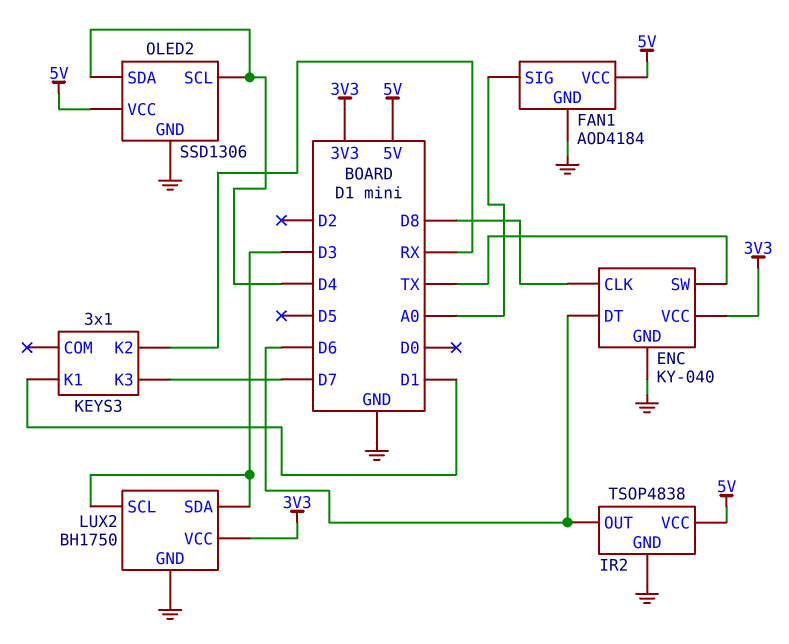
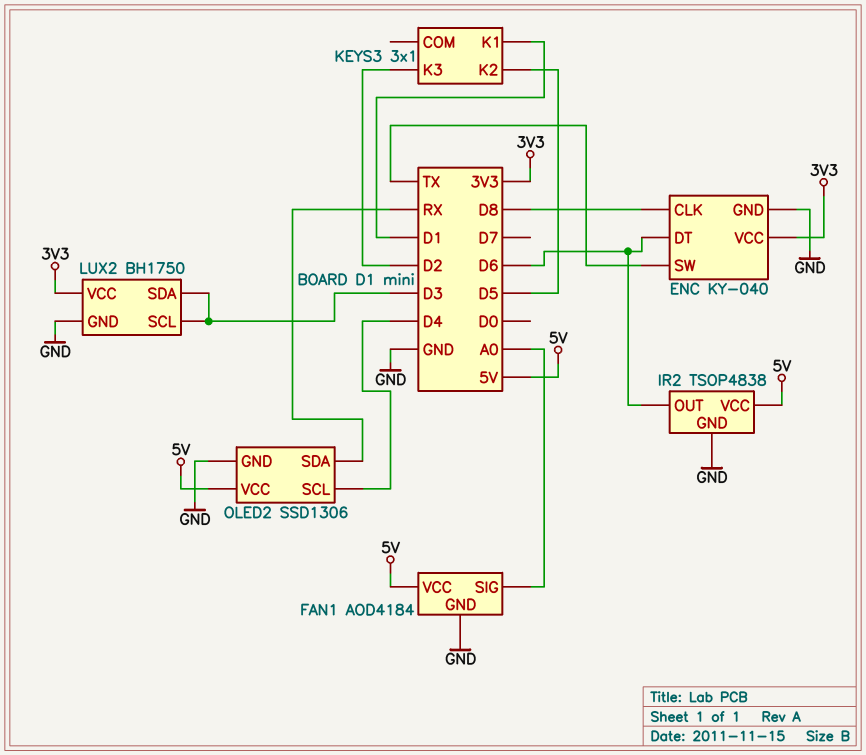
KEYS3 pin K2: RX -> D5
KEYS3 pin K3: D7 -> D2
OLED2 pin SDA: D4 -> RX

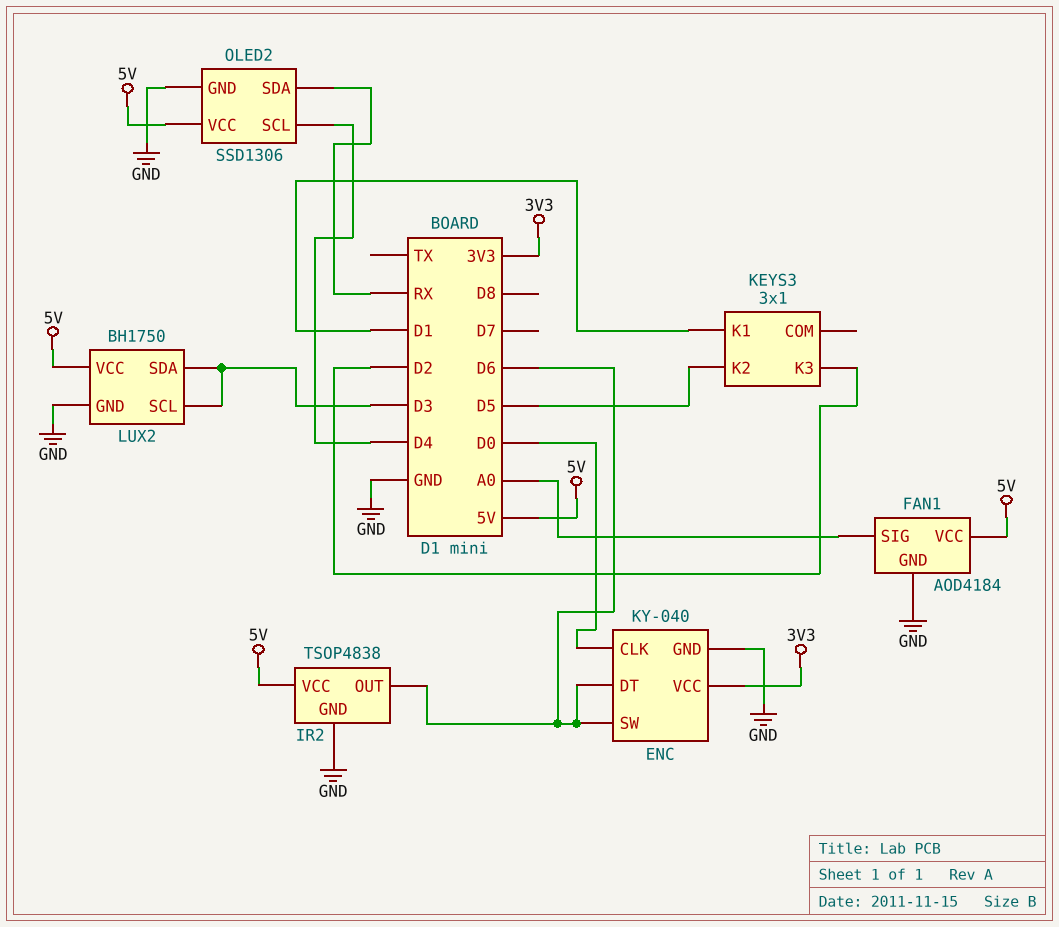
ENC pin CLK: D8 -> D0
ENC pin SW: TX -> D6
LUX2 pin VCC: 3V3 -> 5V

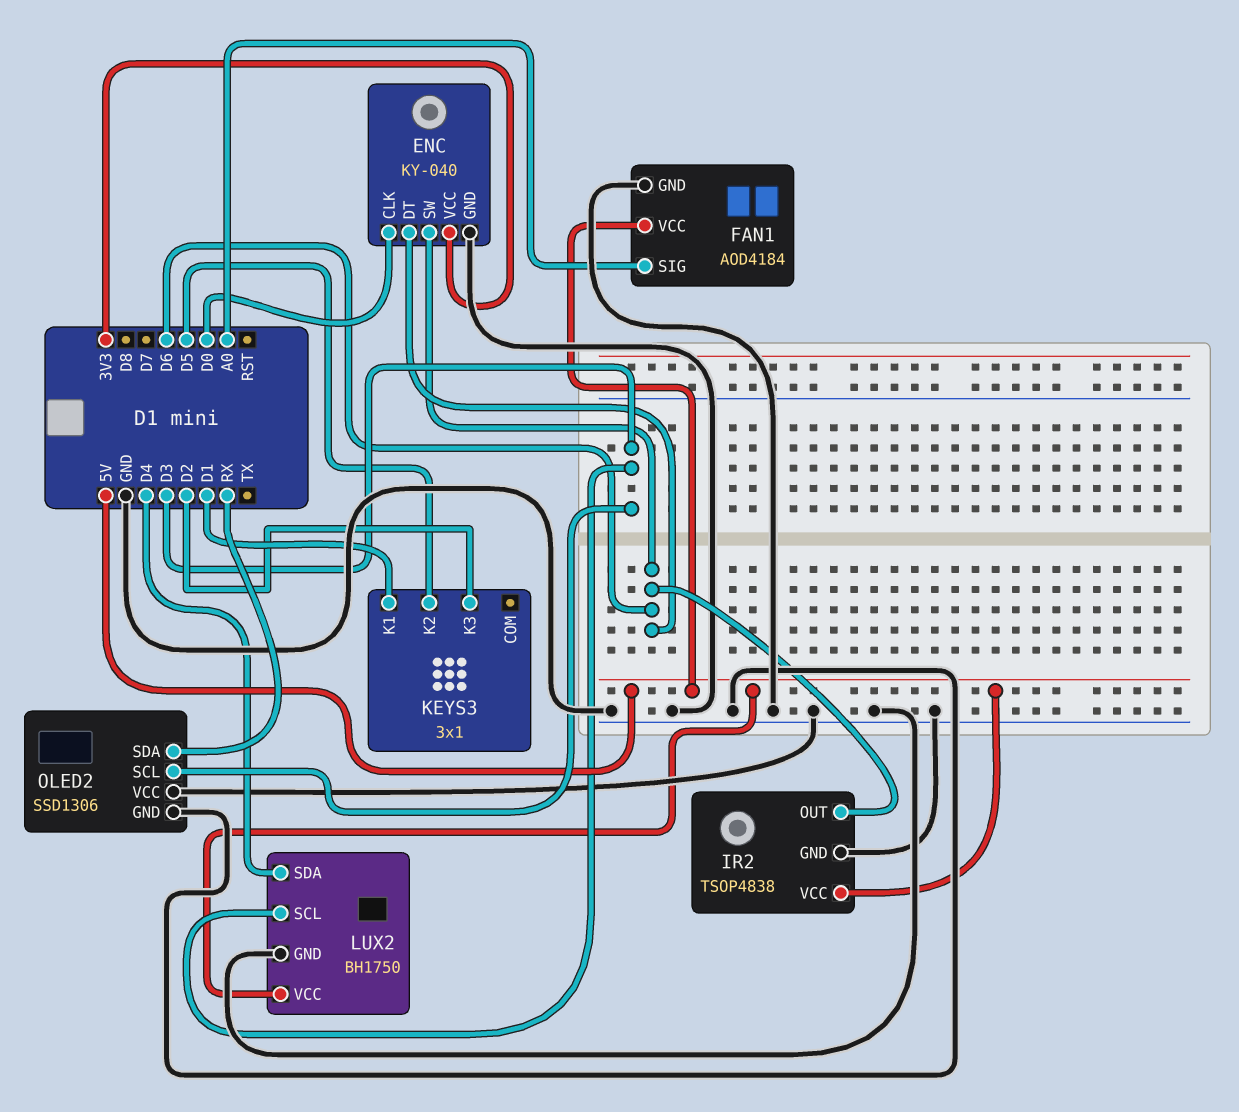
LUX2 pin SDA: D3 -> D4
OLED2 pin SCL: D4 -> D3
OLED2 pin VCC: 5V -> GND

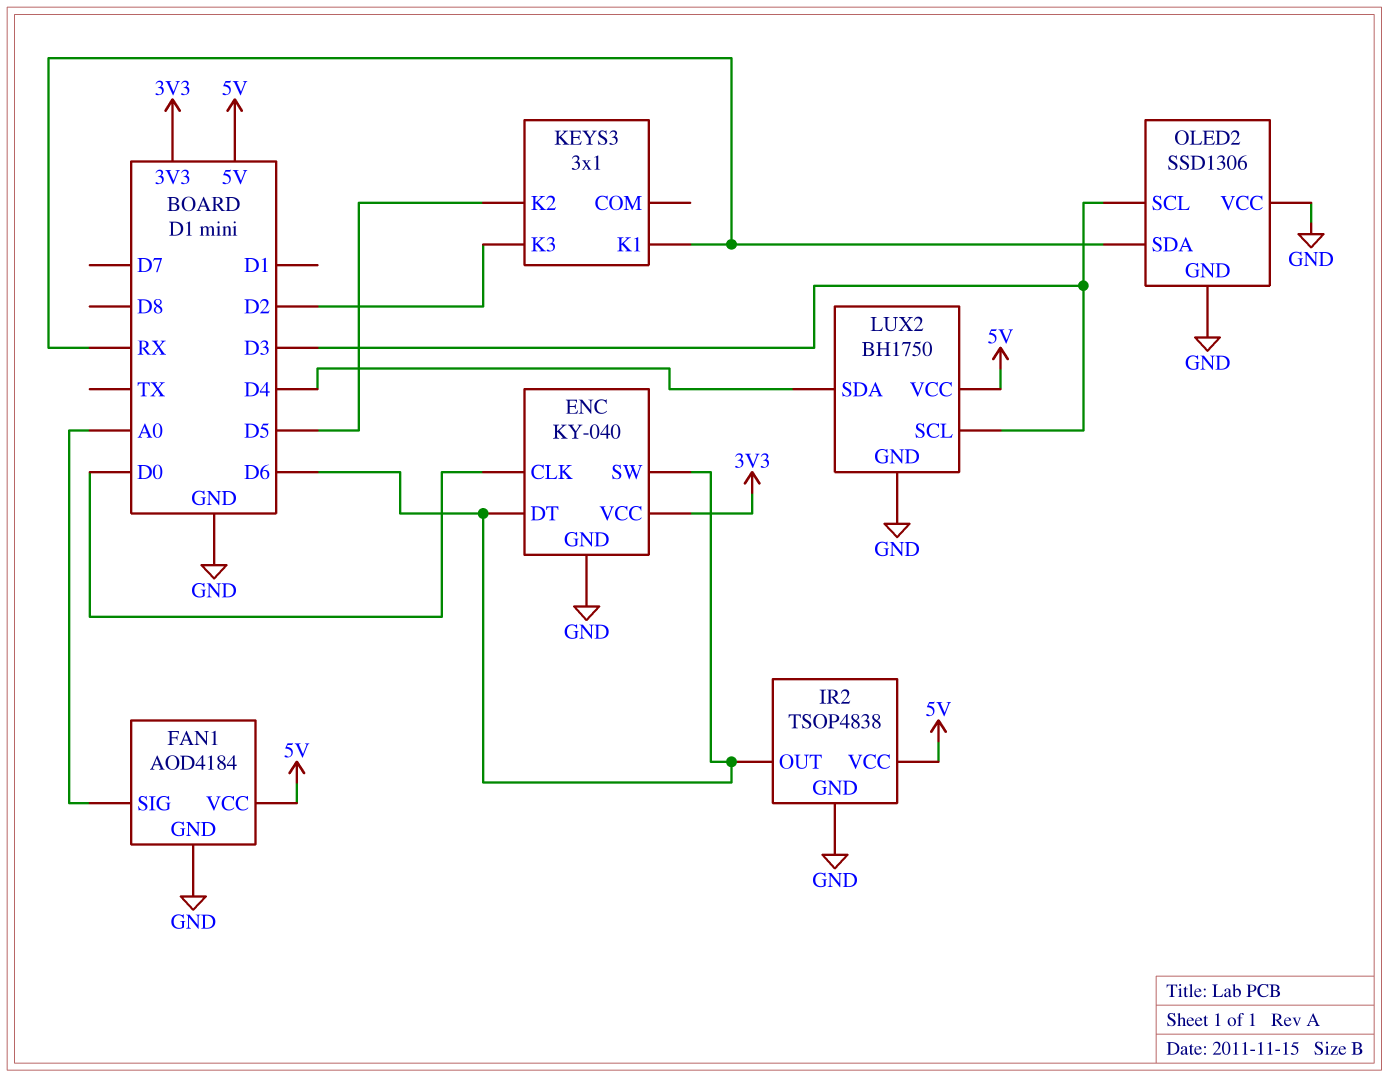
KEYS3 pin K1: D1 -> RX

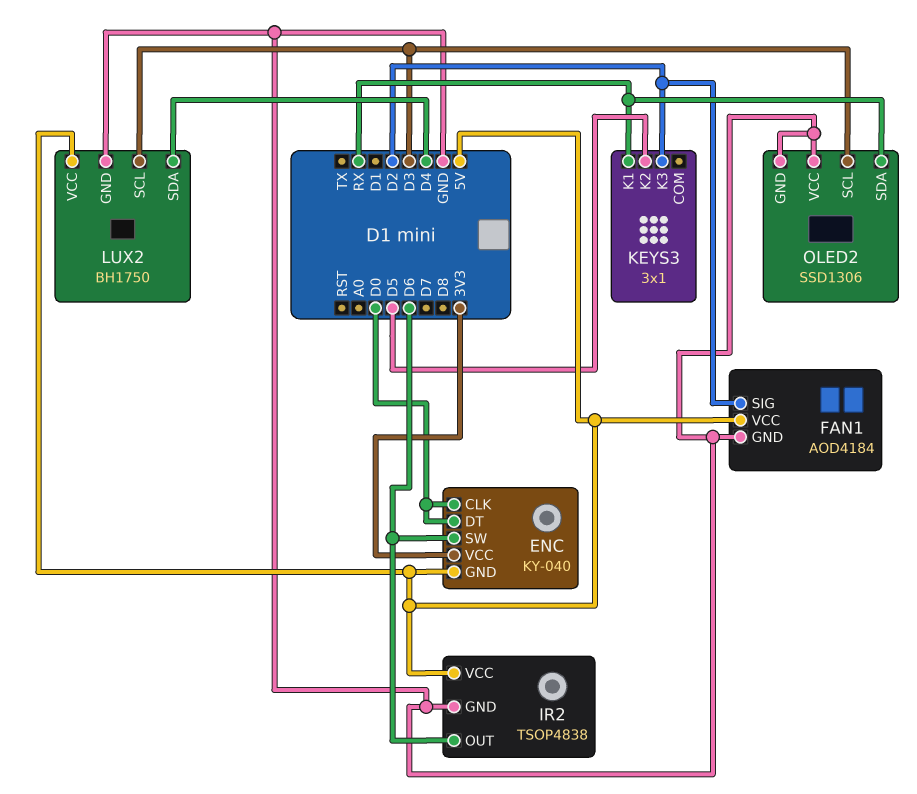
ENC pin DT: D6 -> D0
ENC pin GND: GND -> 5V
FAN1 pin SIG: A0 -> D2

